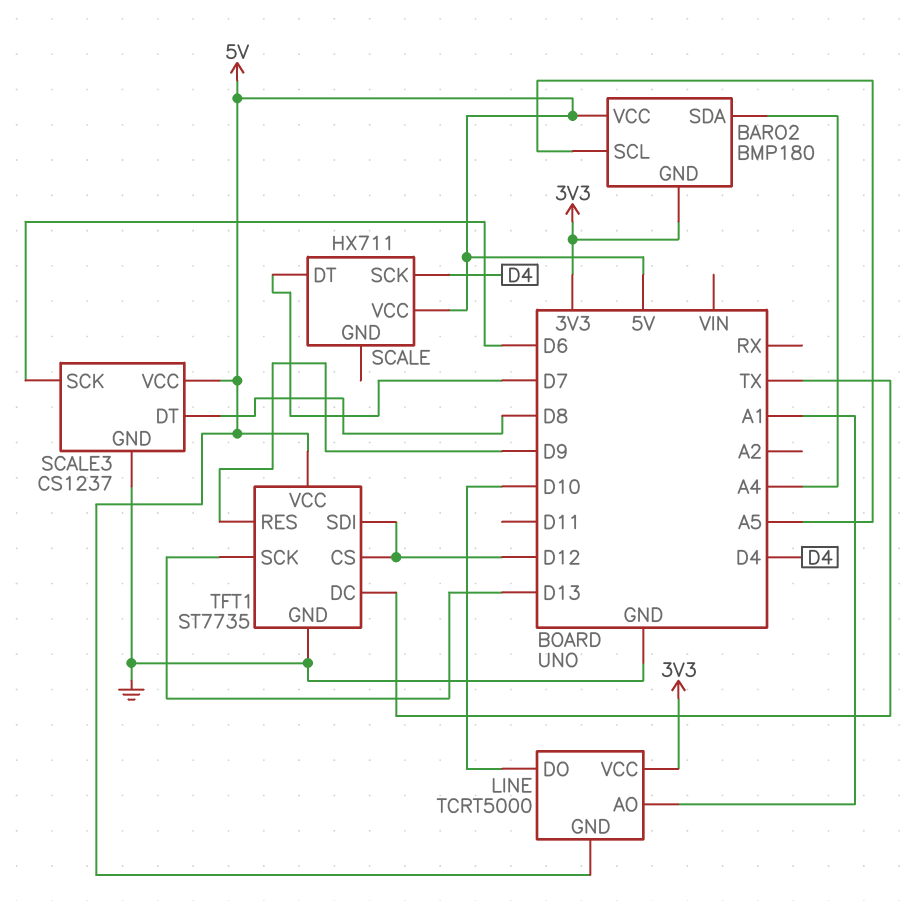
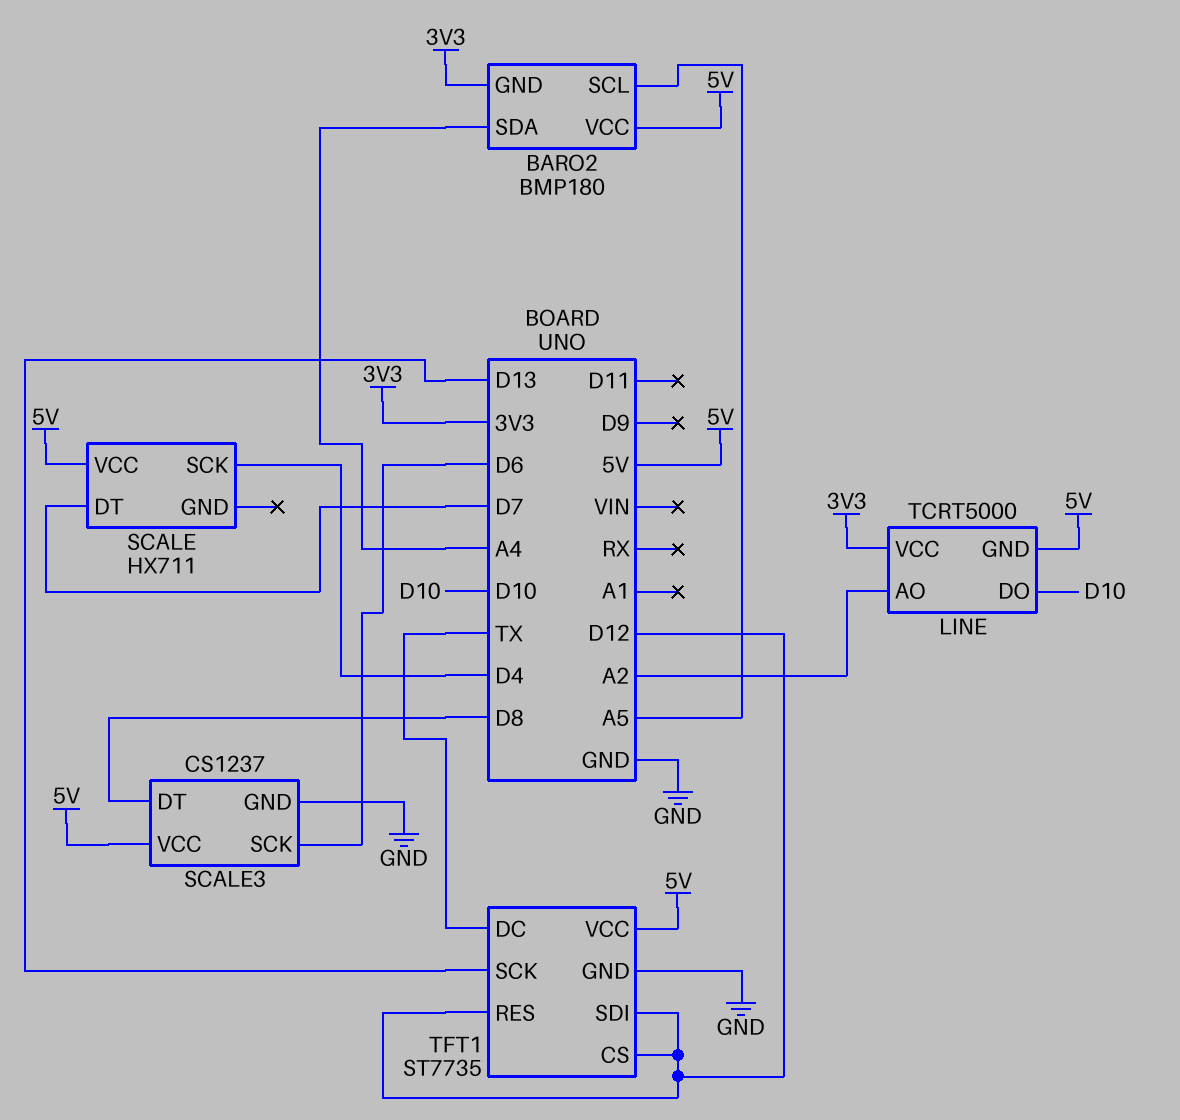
LINE pin AO: A1 -> A2
TFT1 pin RES: D9 -> D12

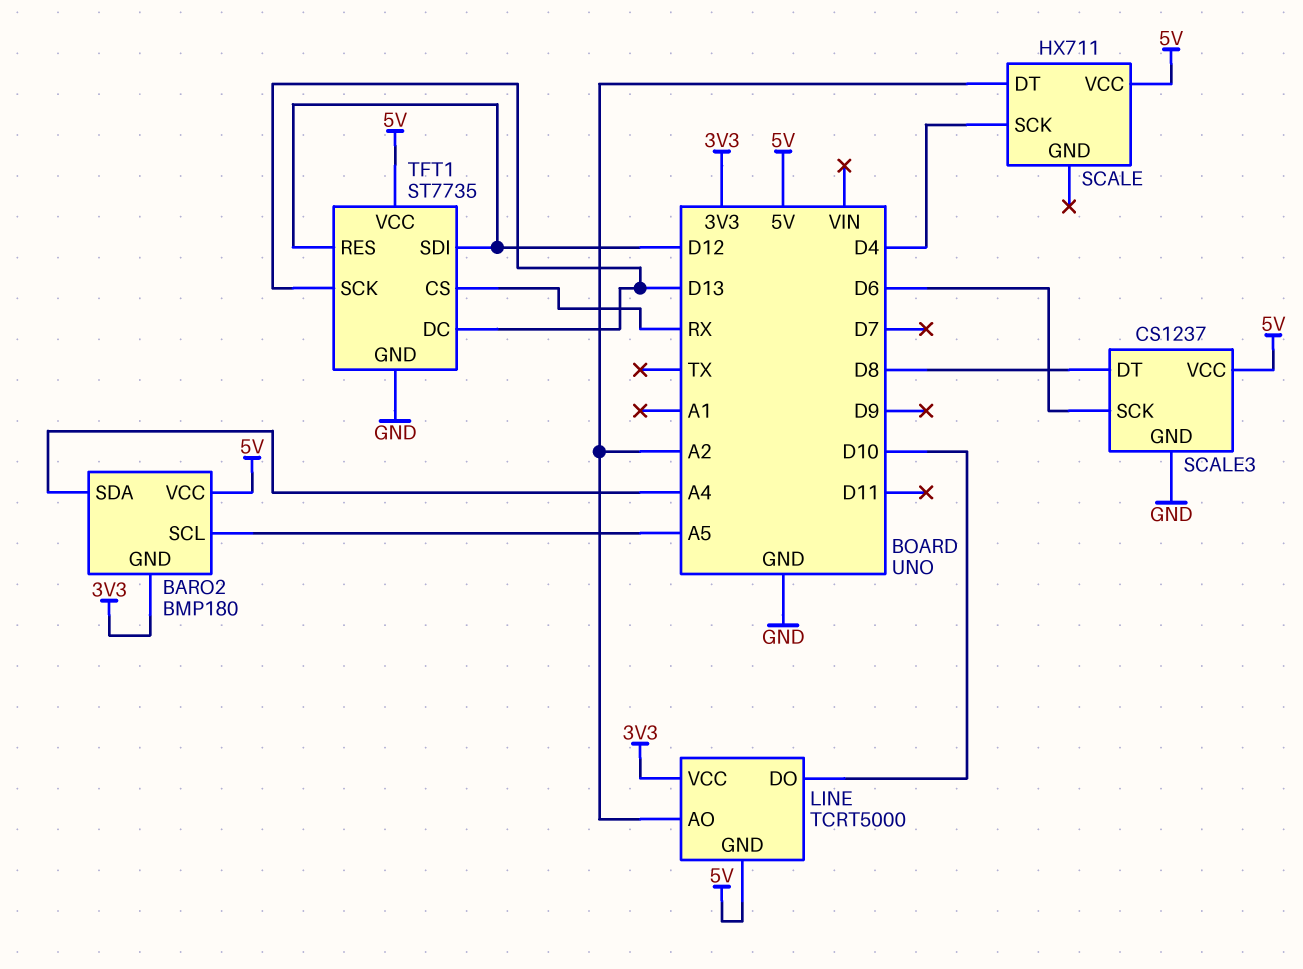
SCALE pin DT: D7 -> A2
TFT1 pin CS: D12 -> RX
TFT1 pin DC: TX -> D13

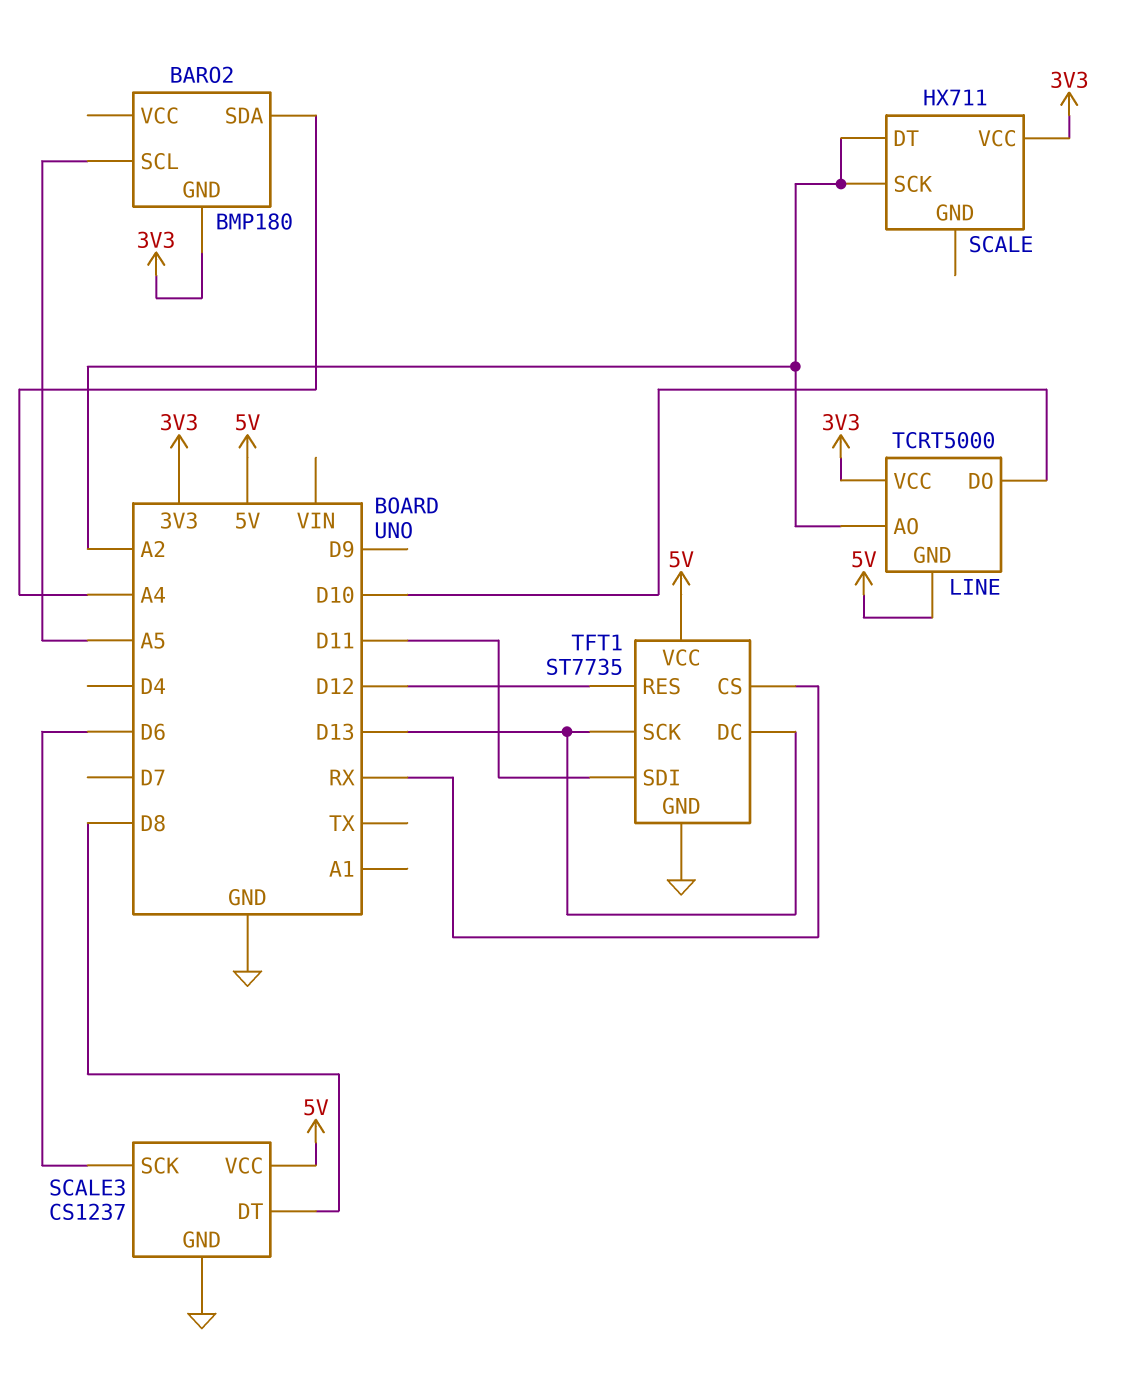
BARO2 pin VCC: 5V -> none
SCALE pin SCK: D4 -> A2
SCALE pin VCC: 5V -> 3V3
TFT1 pin SDI: D12 -> D11

